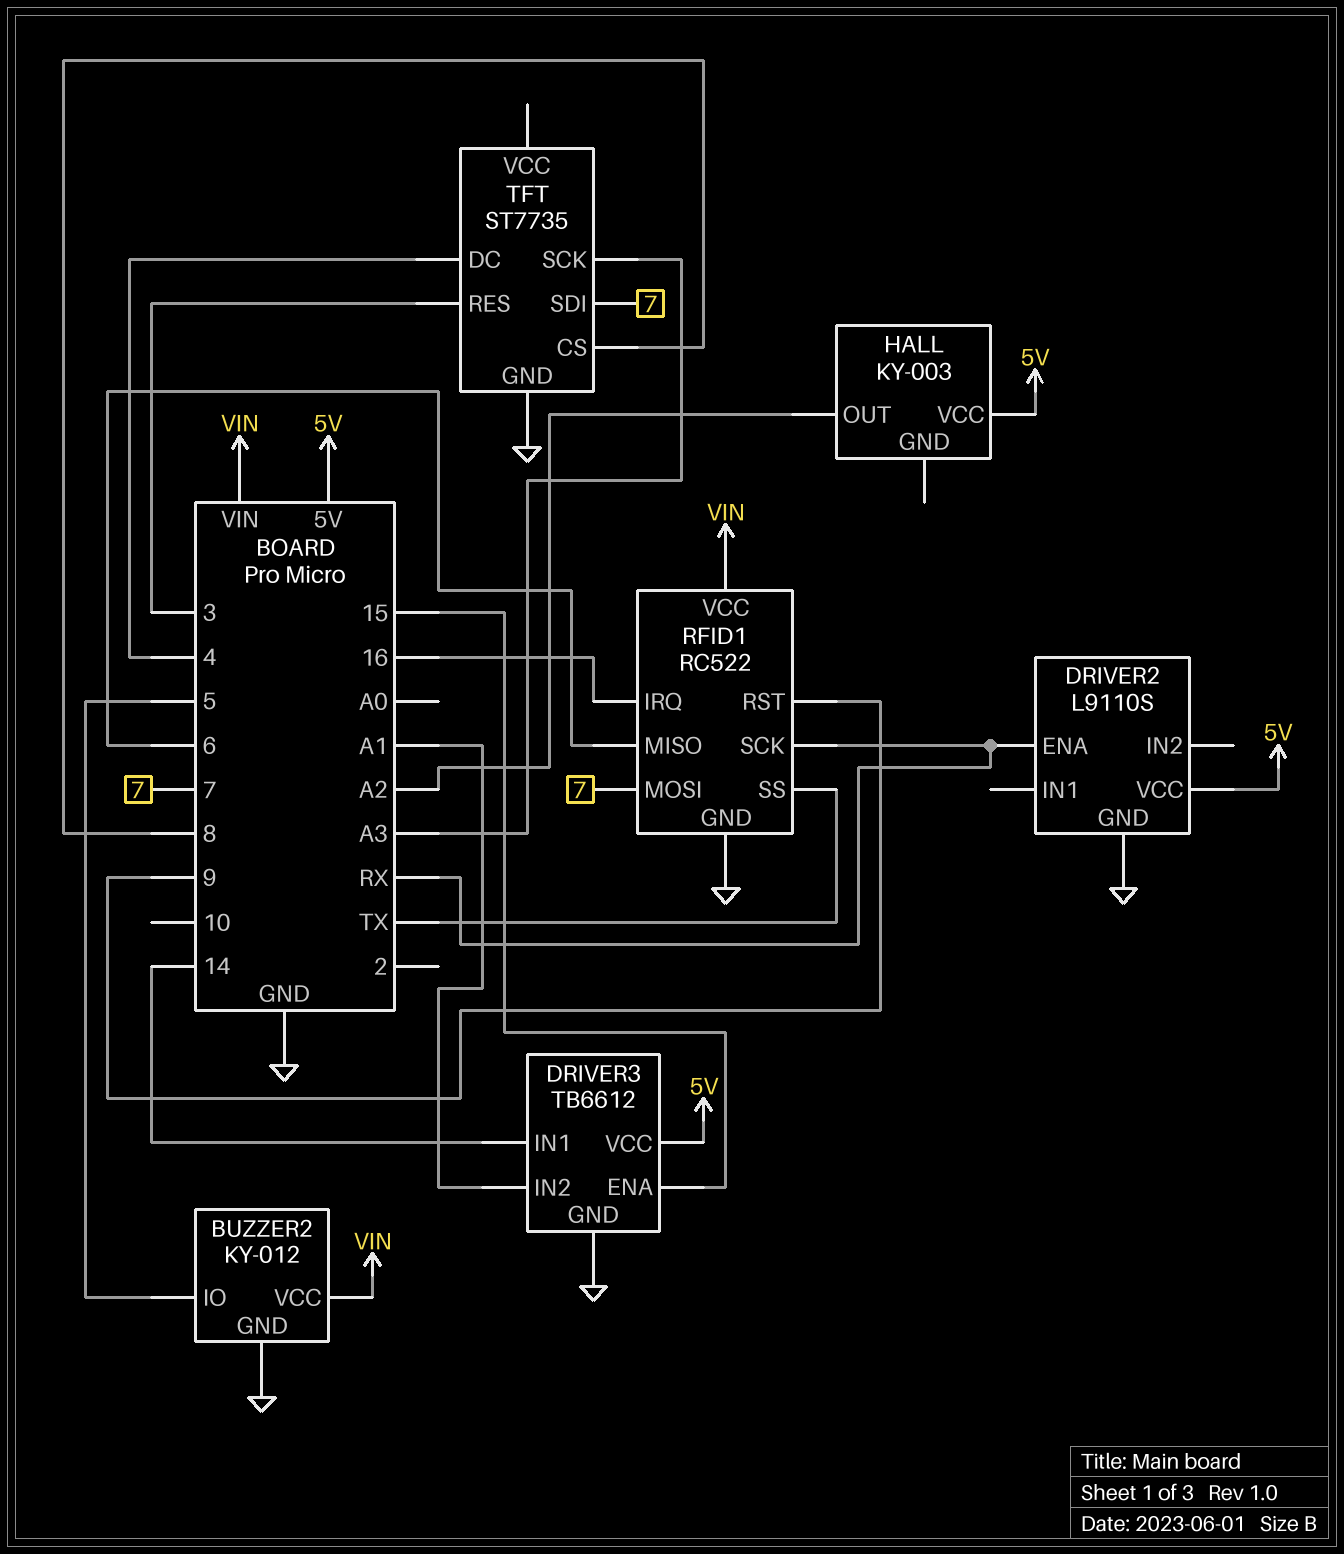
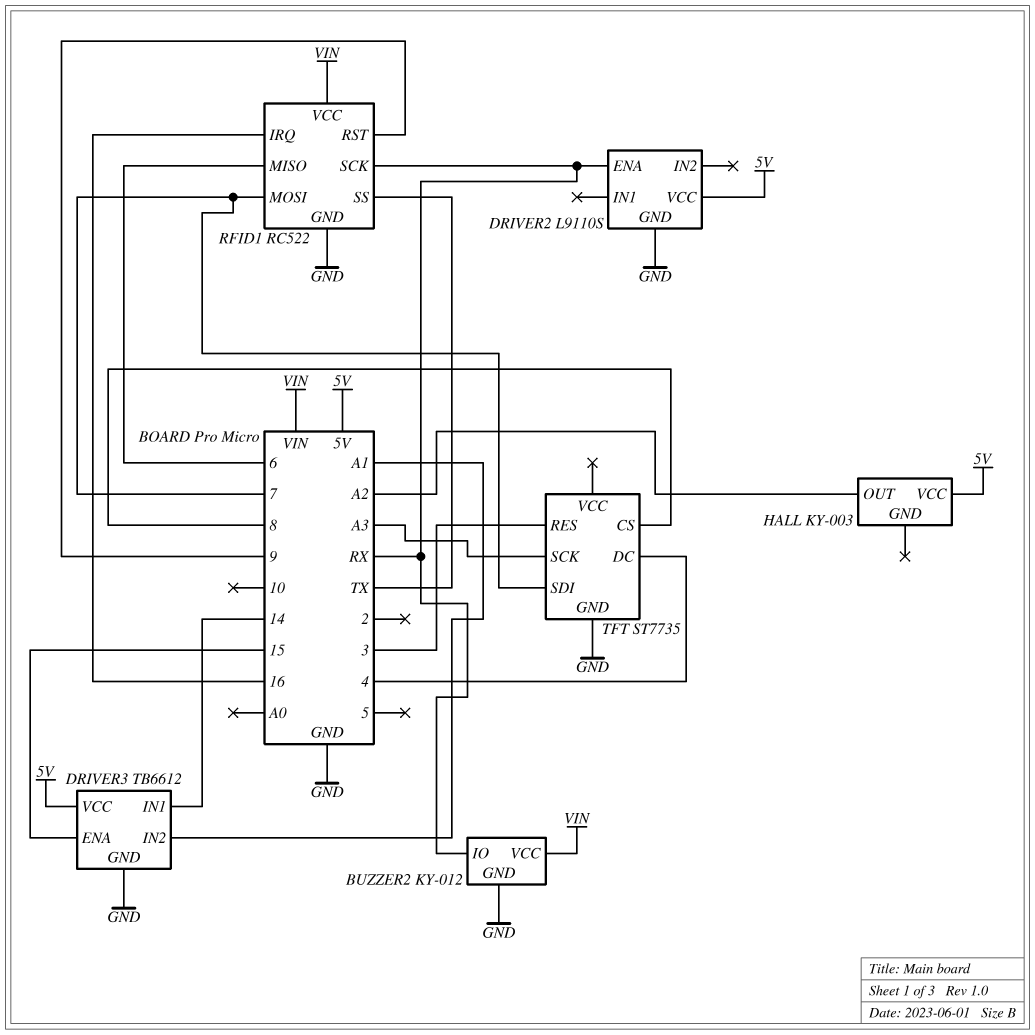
BUZZER2 pin IO: 5 -> RX

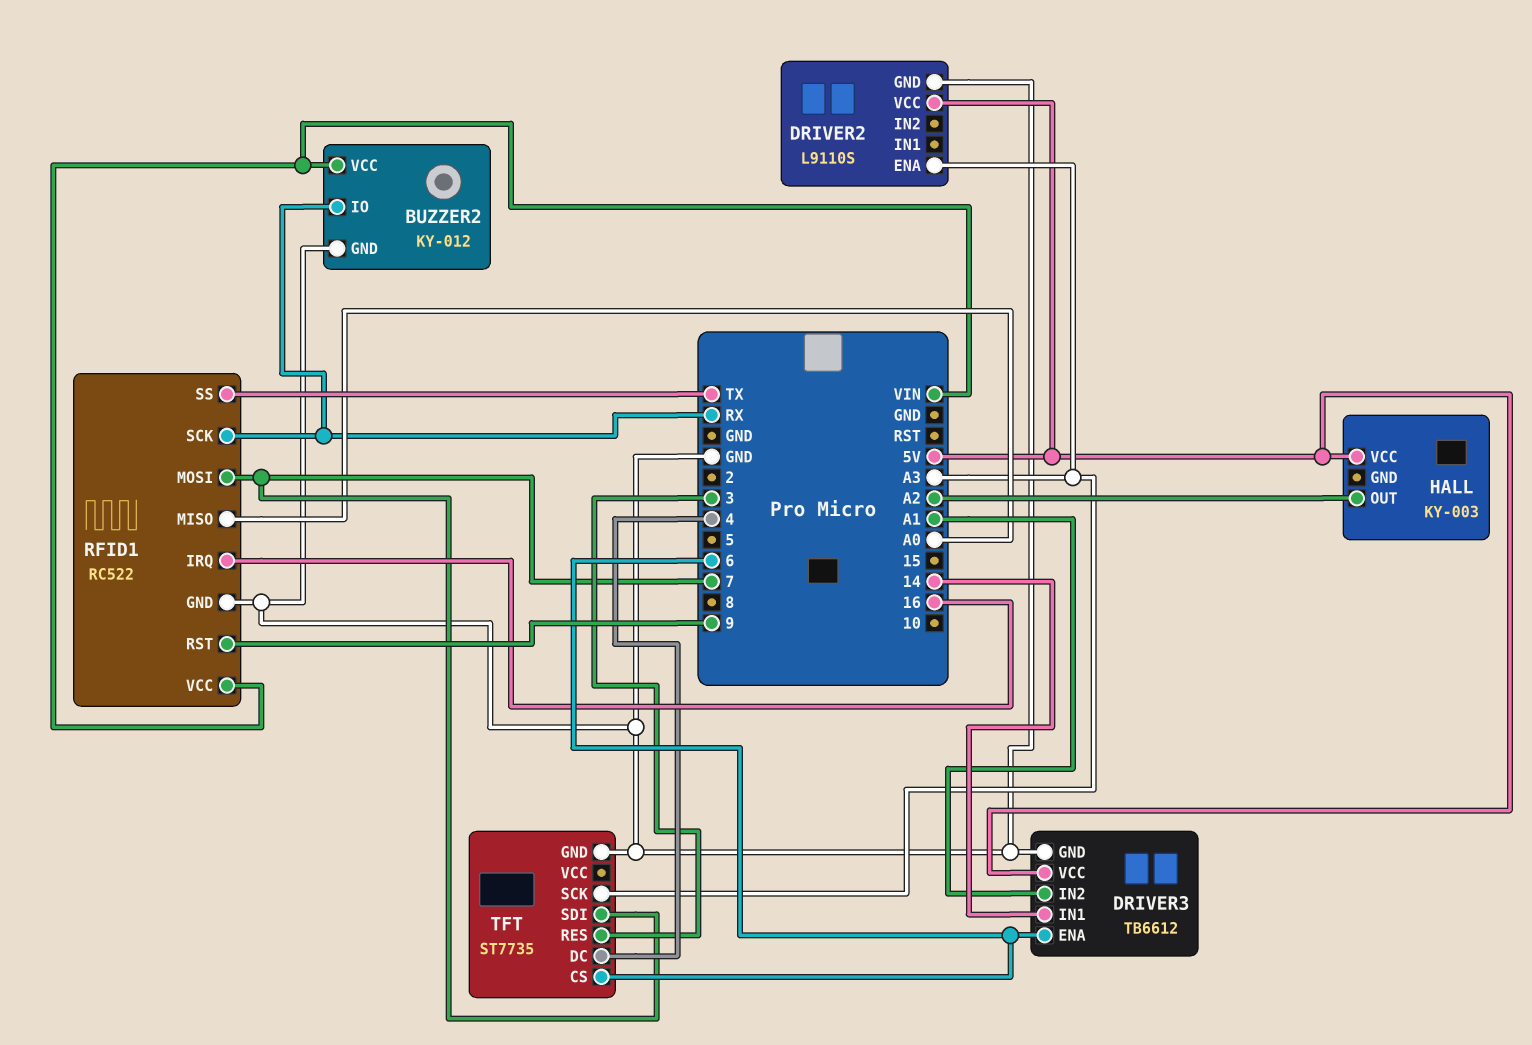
DRIVER2 pin ENA: RX -> A3
DRIVER3 pin ENA: 15 -> 6
RFID1 pin MISO: 6 -> A0
TFT pin CS: 8 -> 6

